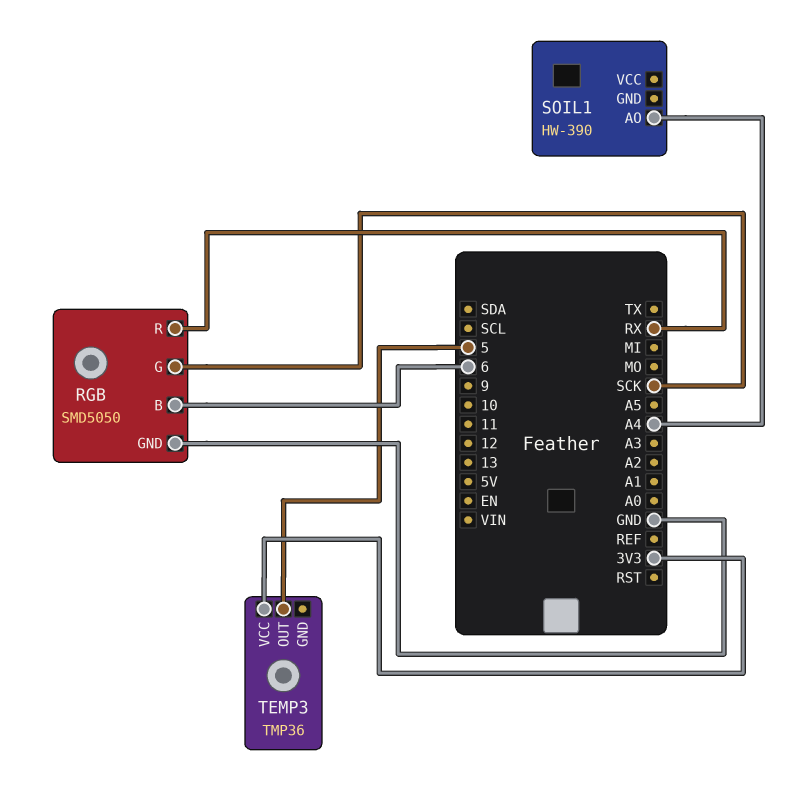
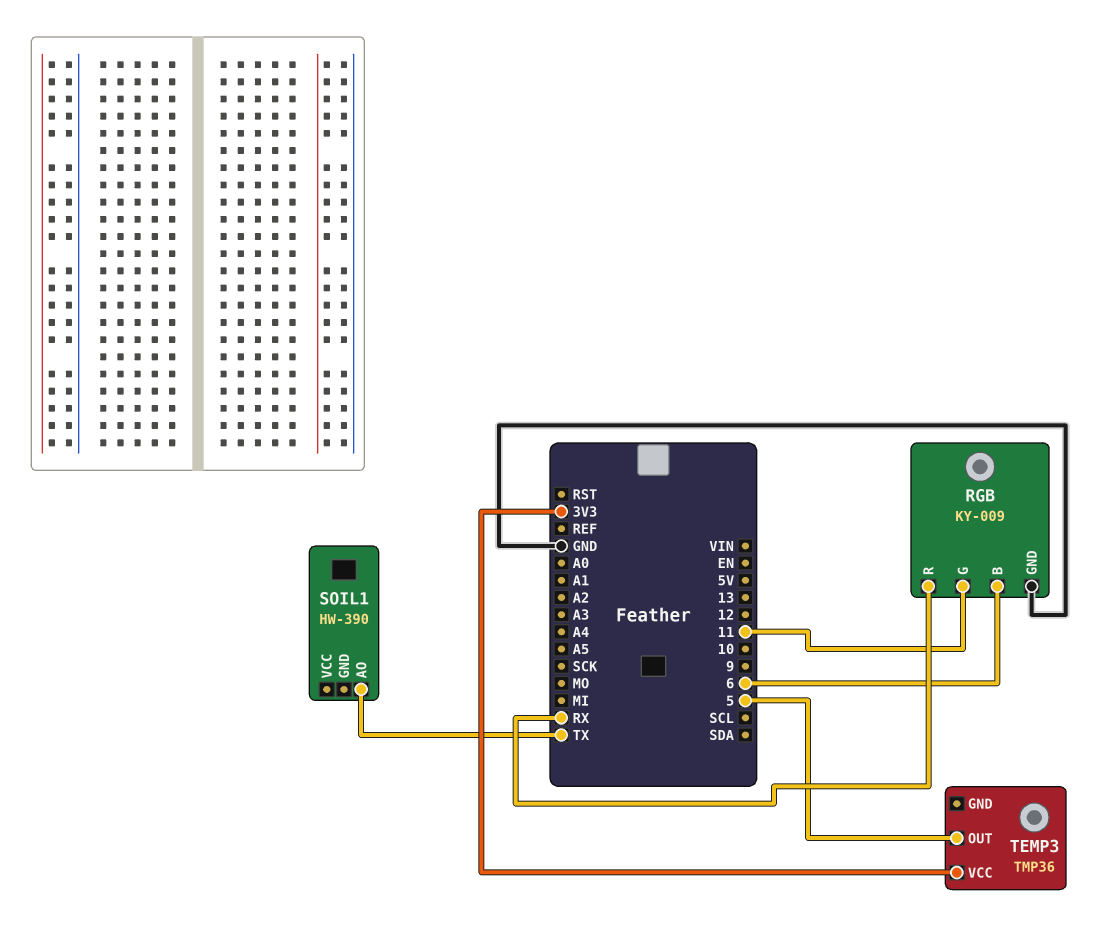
RGB: SMD5050 -> KY-009
RGB pin G: SCK -> 11
SOIL1 pin AO: A4 -> TX

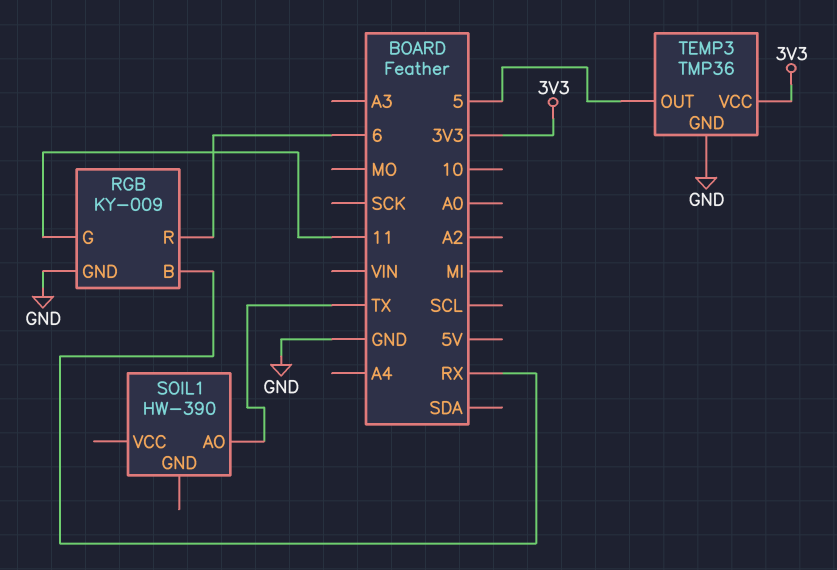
RGB pin B: 6 -> RX
RGB pin R: RX -> 6
TEMP3 pin GND: none -> GND

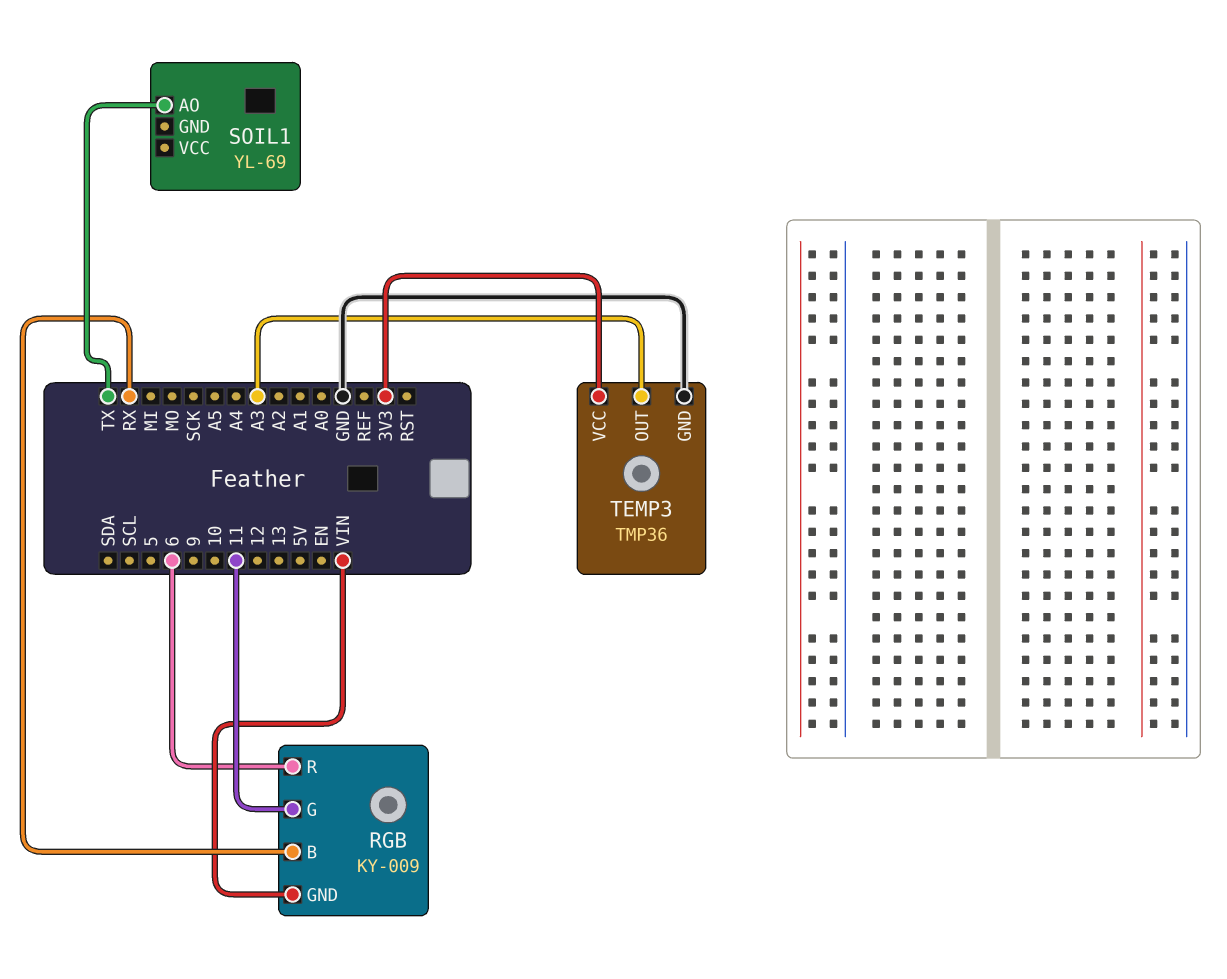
RGB pin GND: GND -> VIN
SOIL1: HW-390 -> YL-69
TEMP3 pin OUT: 5 -> A3

